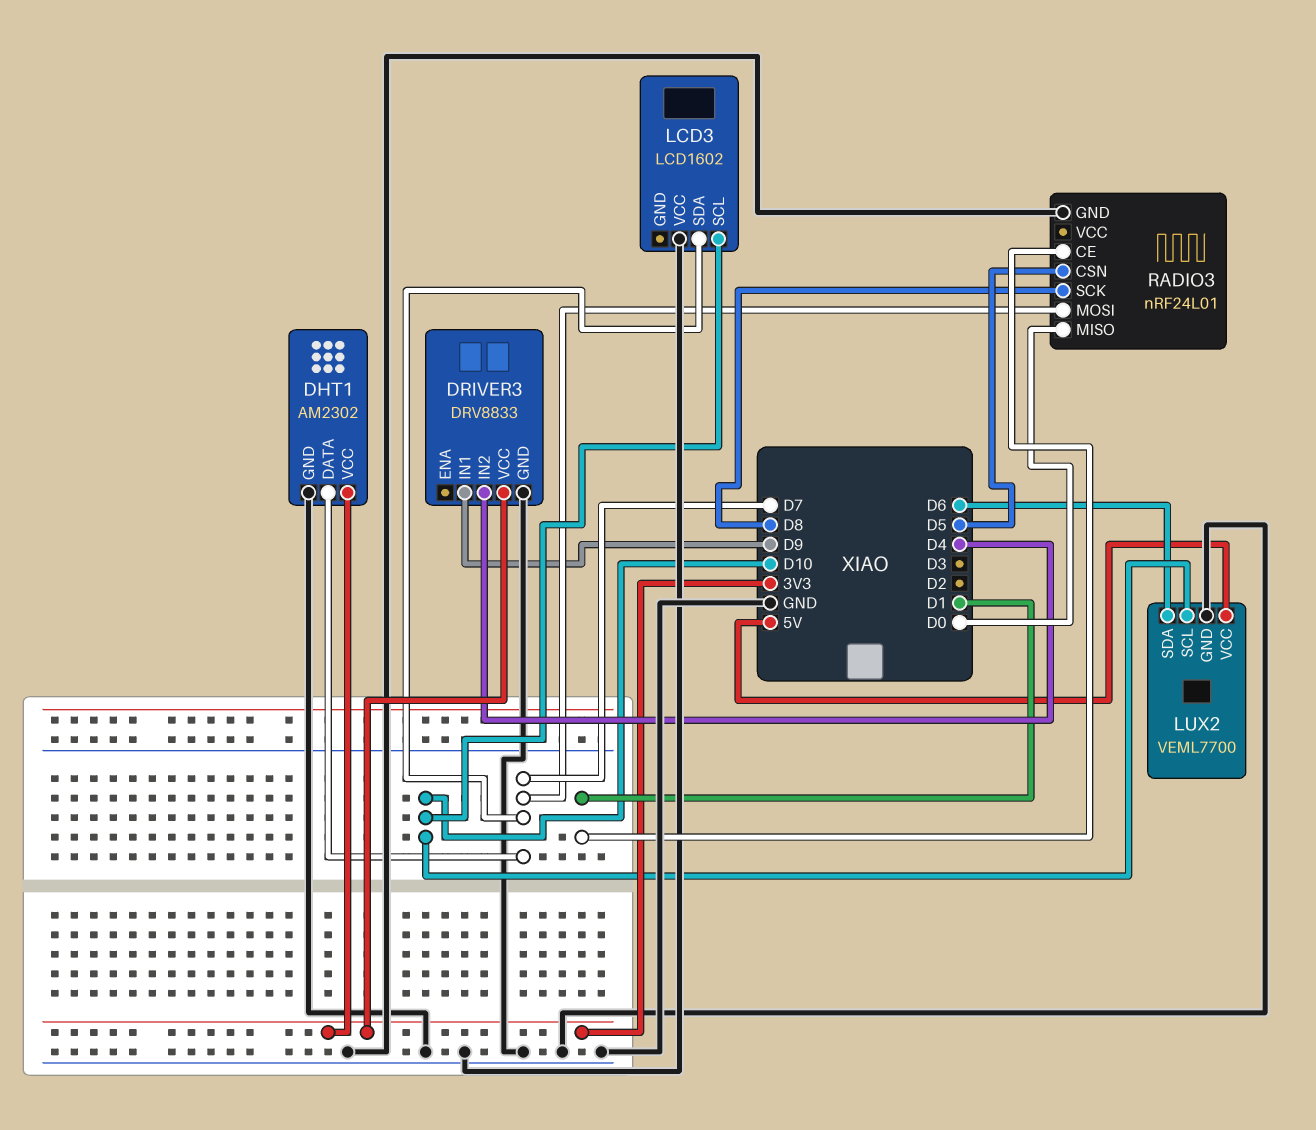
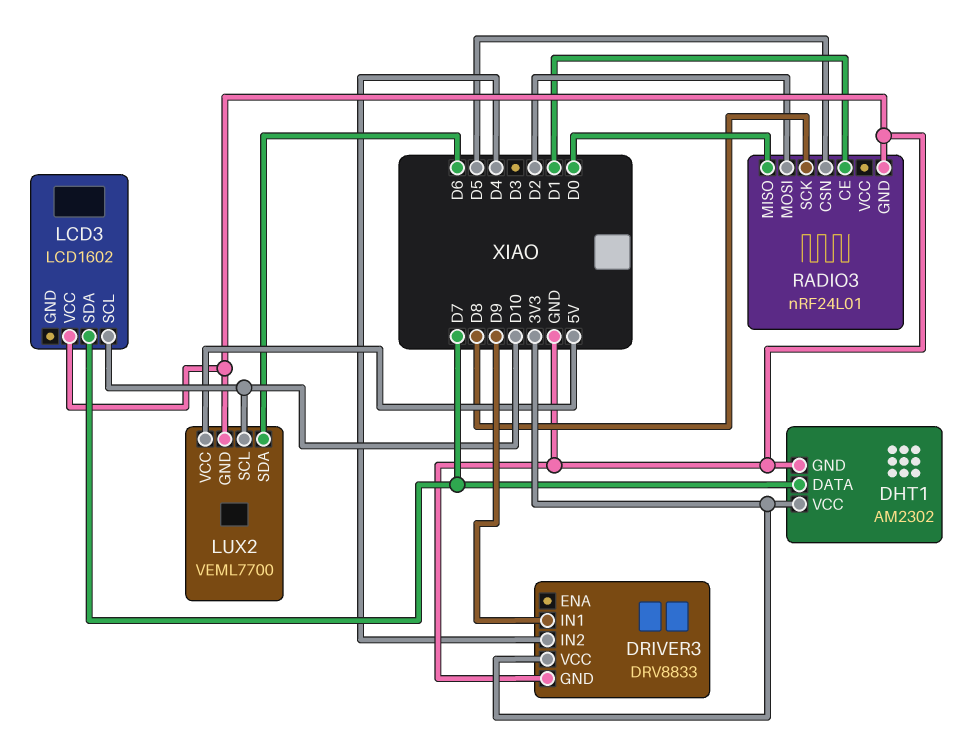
RADIO3 pin MOSI: D7 -> D2

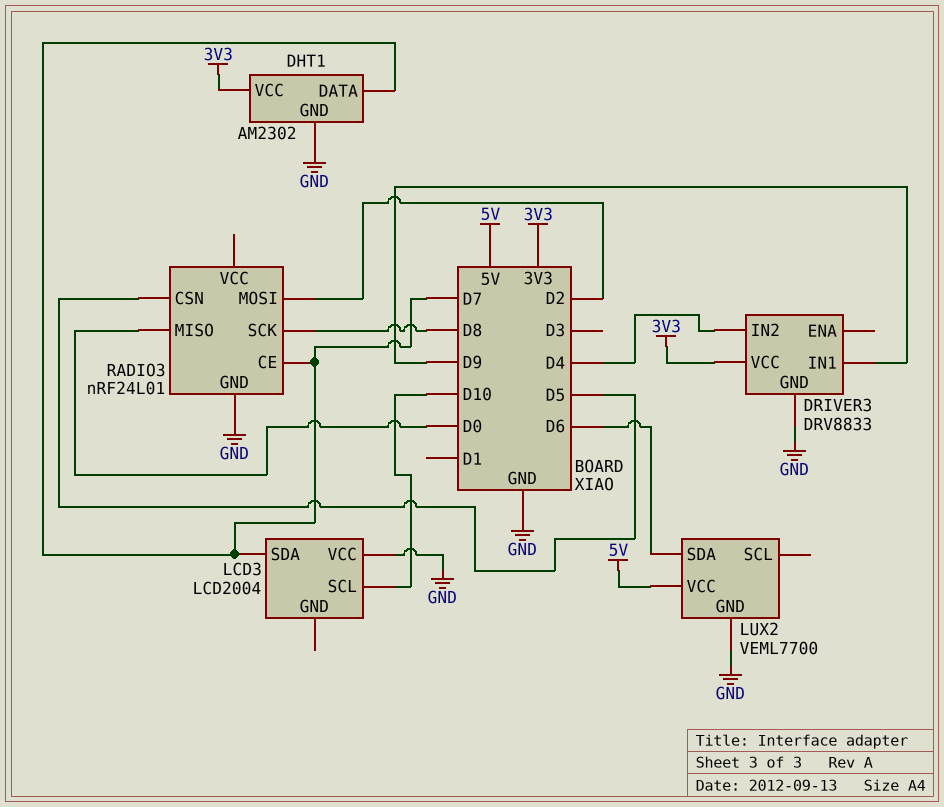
LCD3: LCD1602 -> LCD2004
LUX2 pin SCL: D10 -> none
RADIO3 pin CE: D1 -> D7

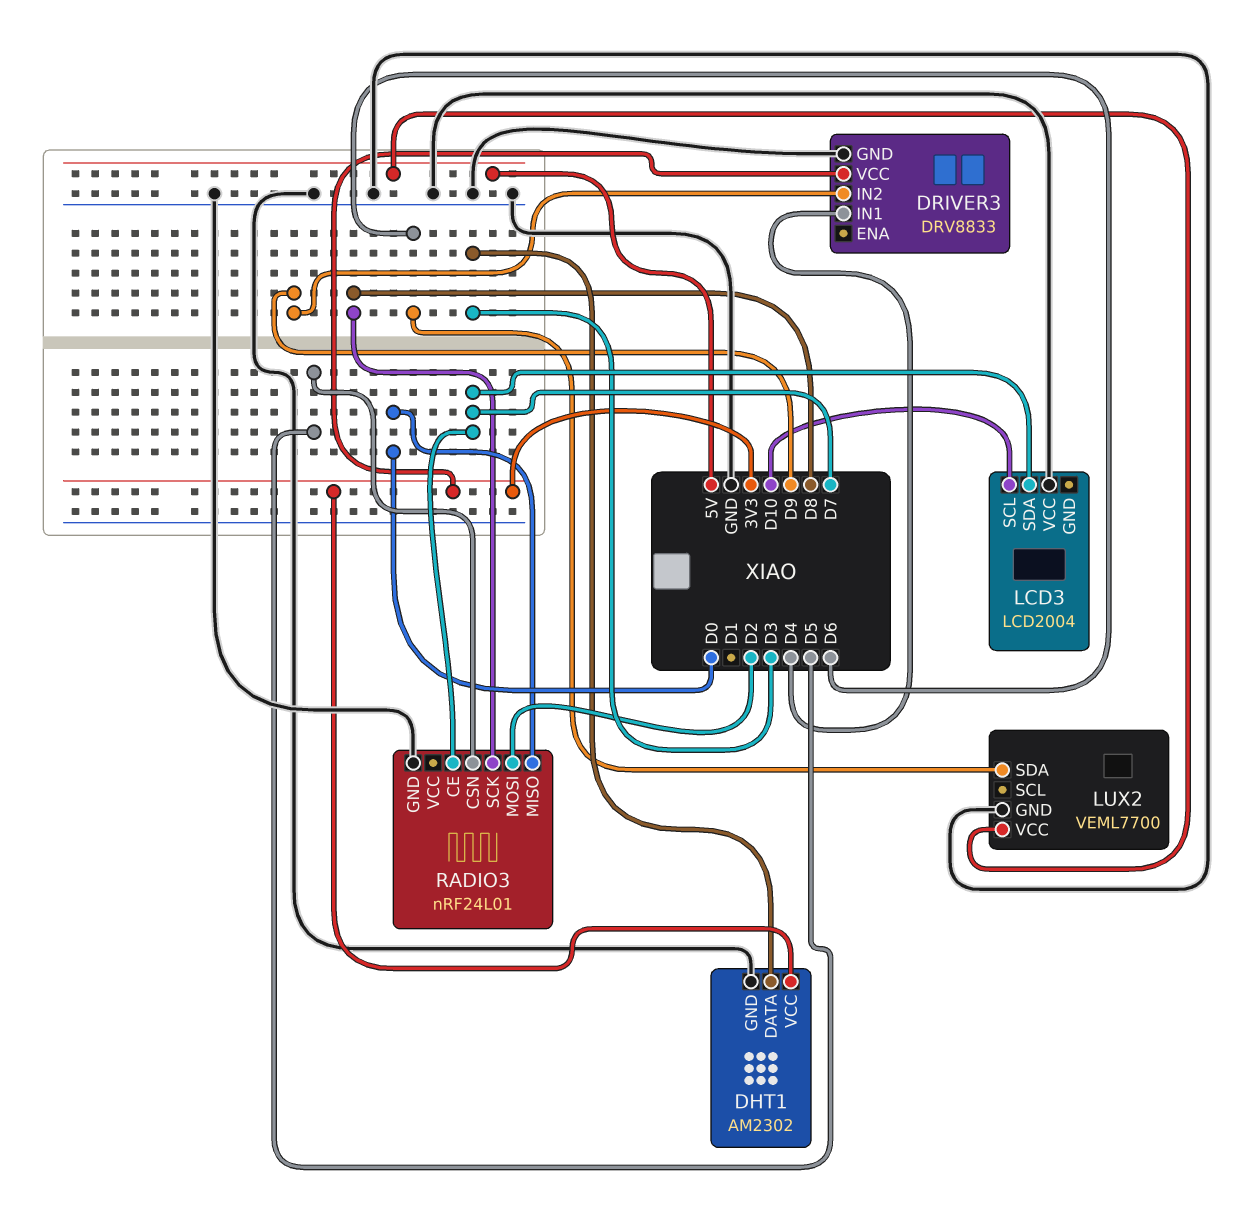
DHT1 pin DATA: D7 -> D3
DRIVER3 pin IN1: D9 -> D4
DRIVER3 pin IN2: D4 -> D9

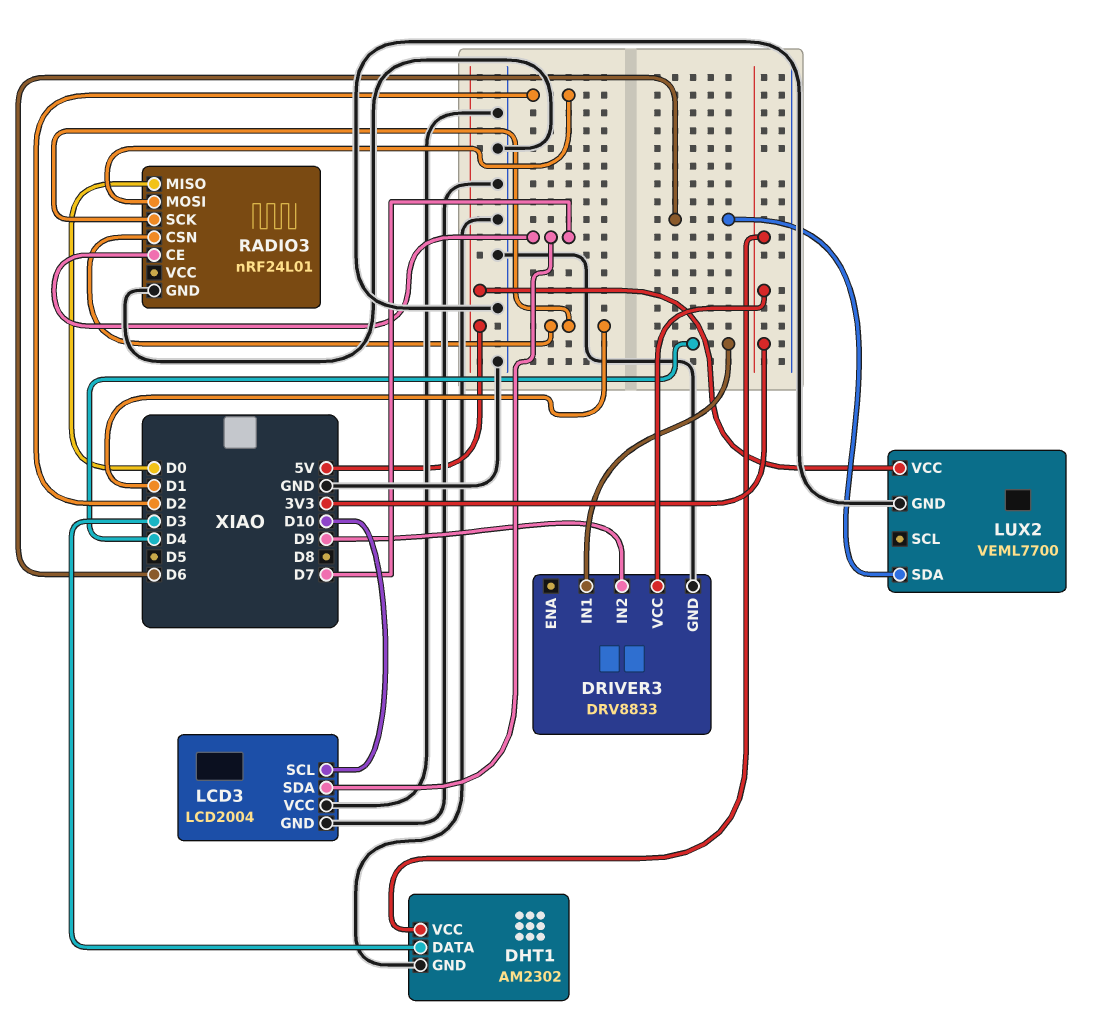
LCD3 pin GND: none -> GND
RADIO3 pin CSN: D5 -> D1
RADIO3 pin SCK: D8 -> D1

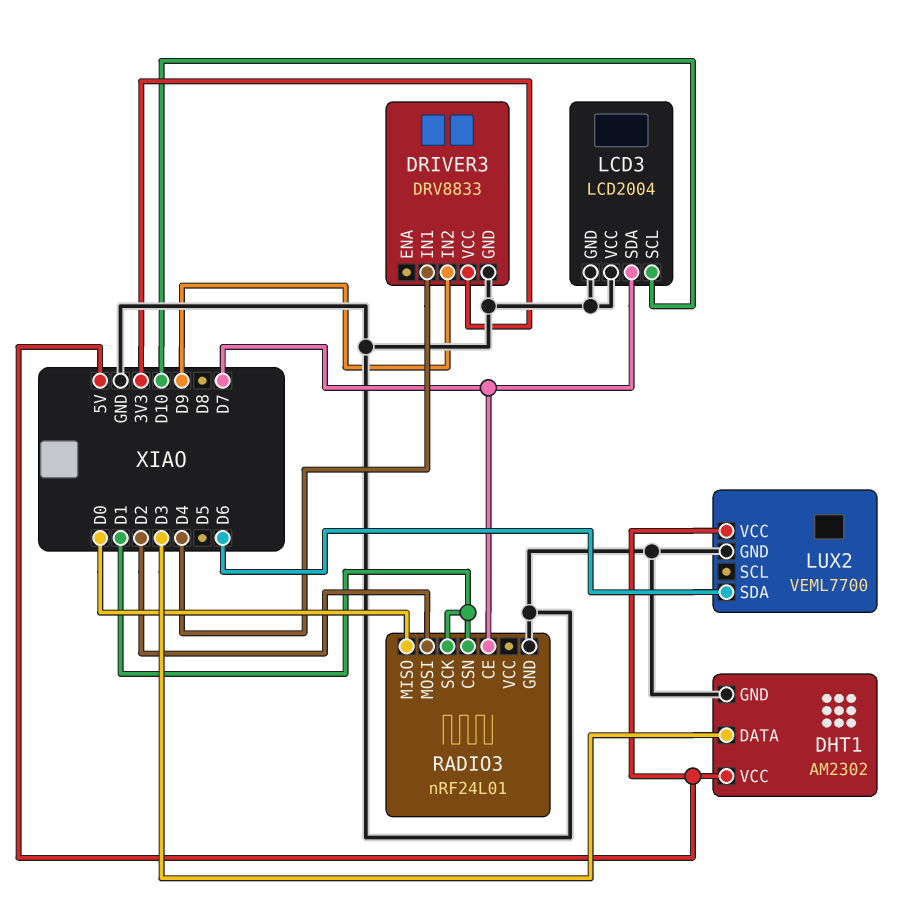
DHT1 pin VCC: 3V3 -> 5V

